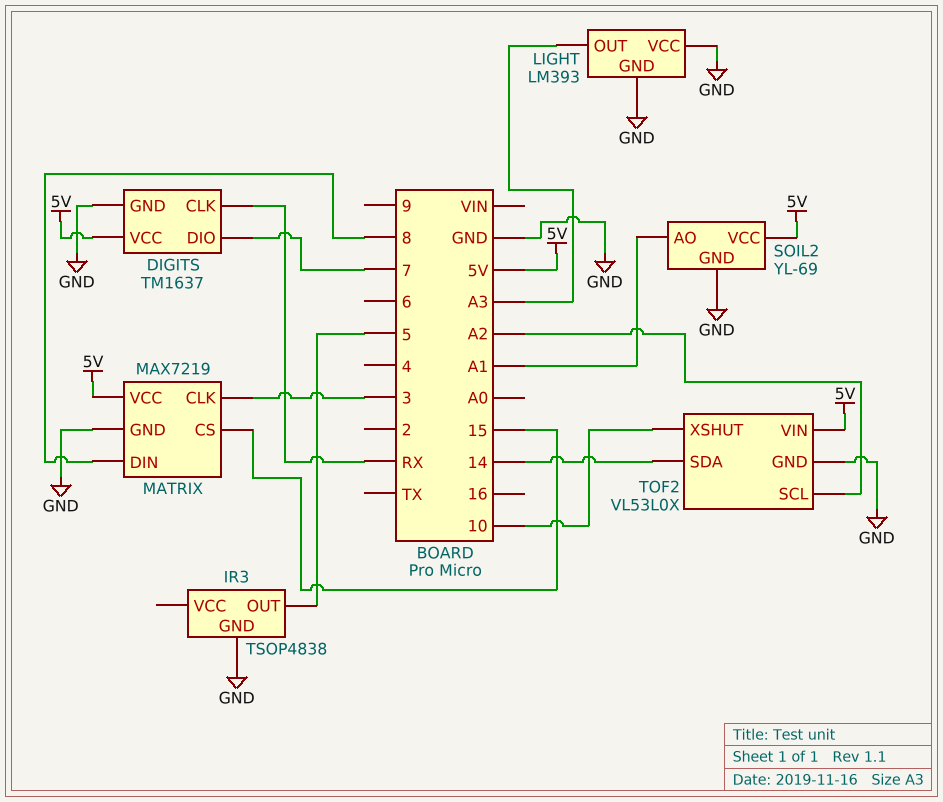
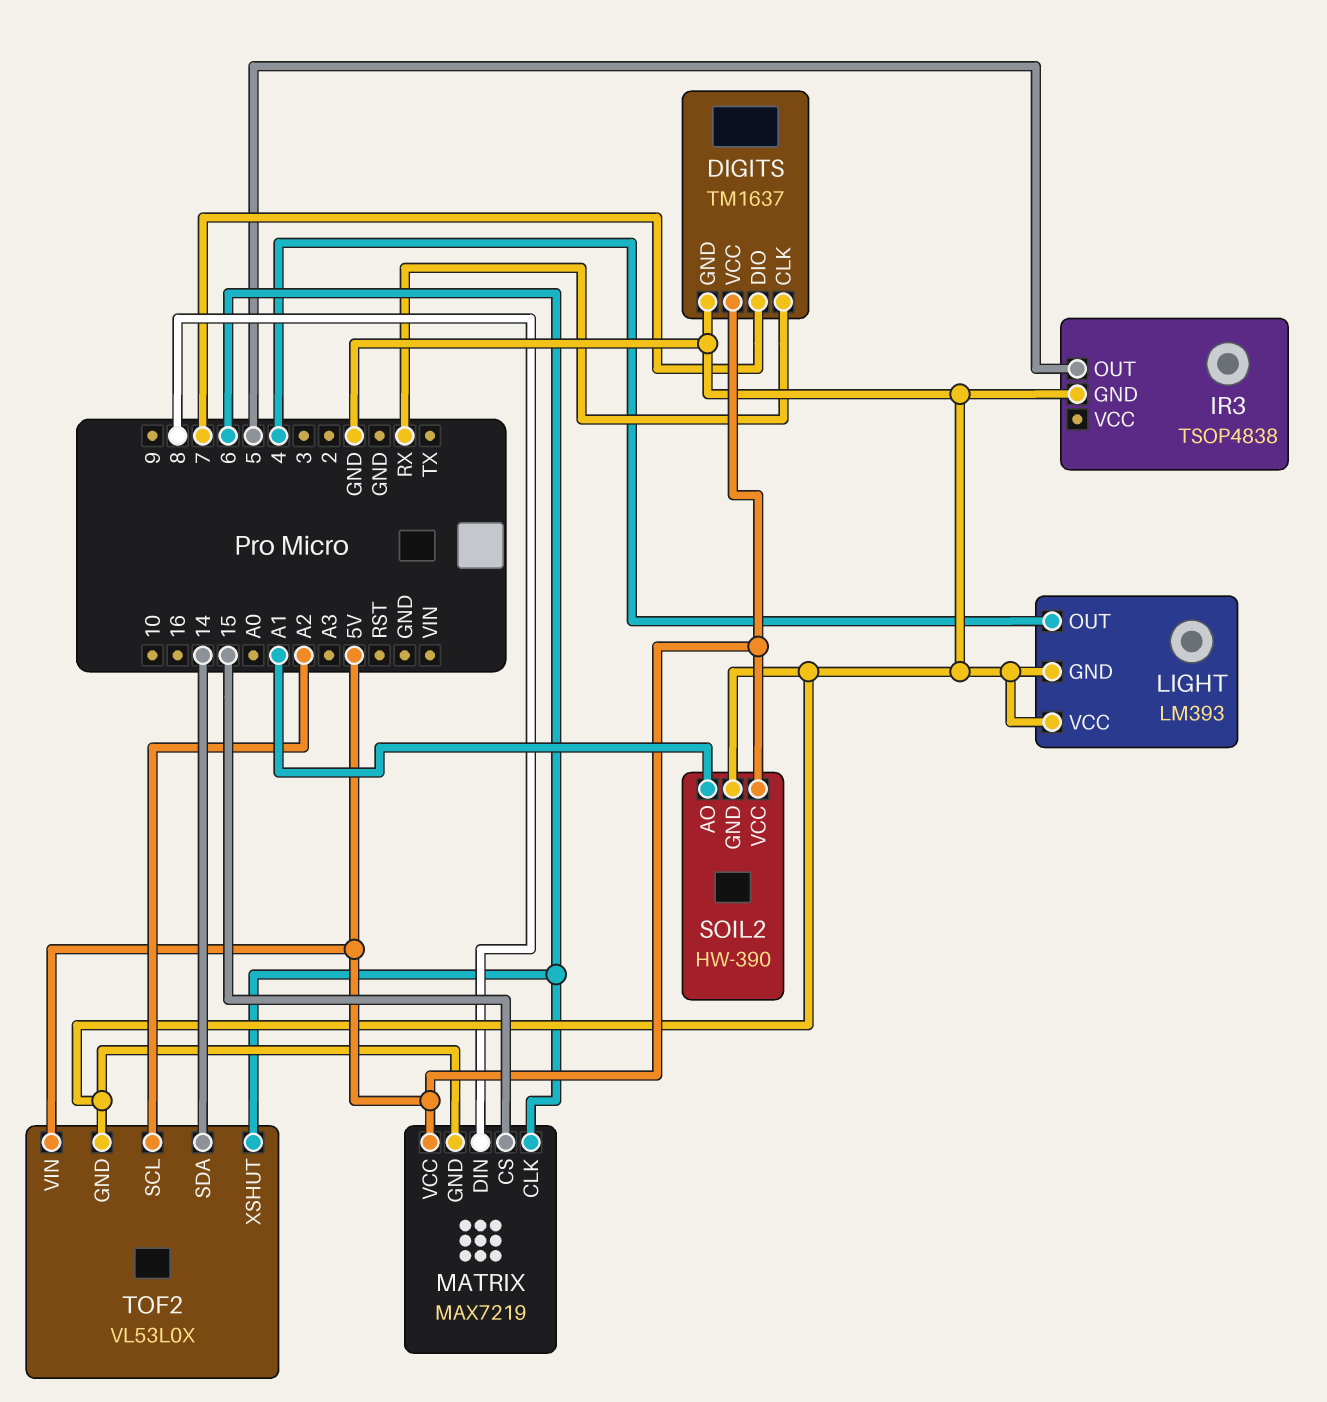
LIGHT pin OUT: A3 -> 4
MATRIX pin CLK: 3 -> 6
SOIL2: YL-69 -> HW-390
TOF2 pin XSHUT: 10 -> 6

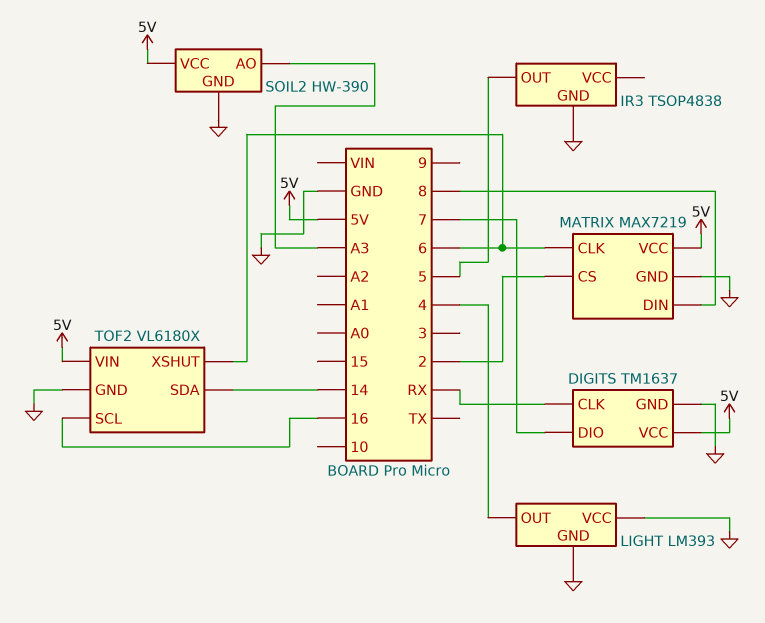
MATRIX pin CS: 15 -> 2
SOIL2 pin AO: A1 -> A3
TOF2: VL53L0X -> VL6180X
TOF2 pin SCL: A2 -> 16

